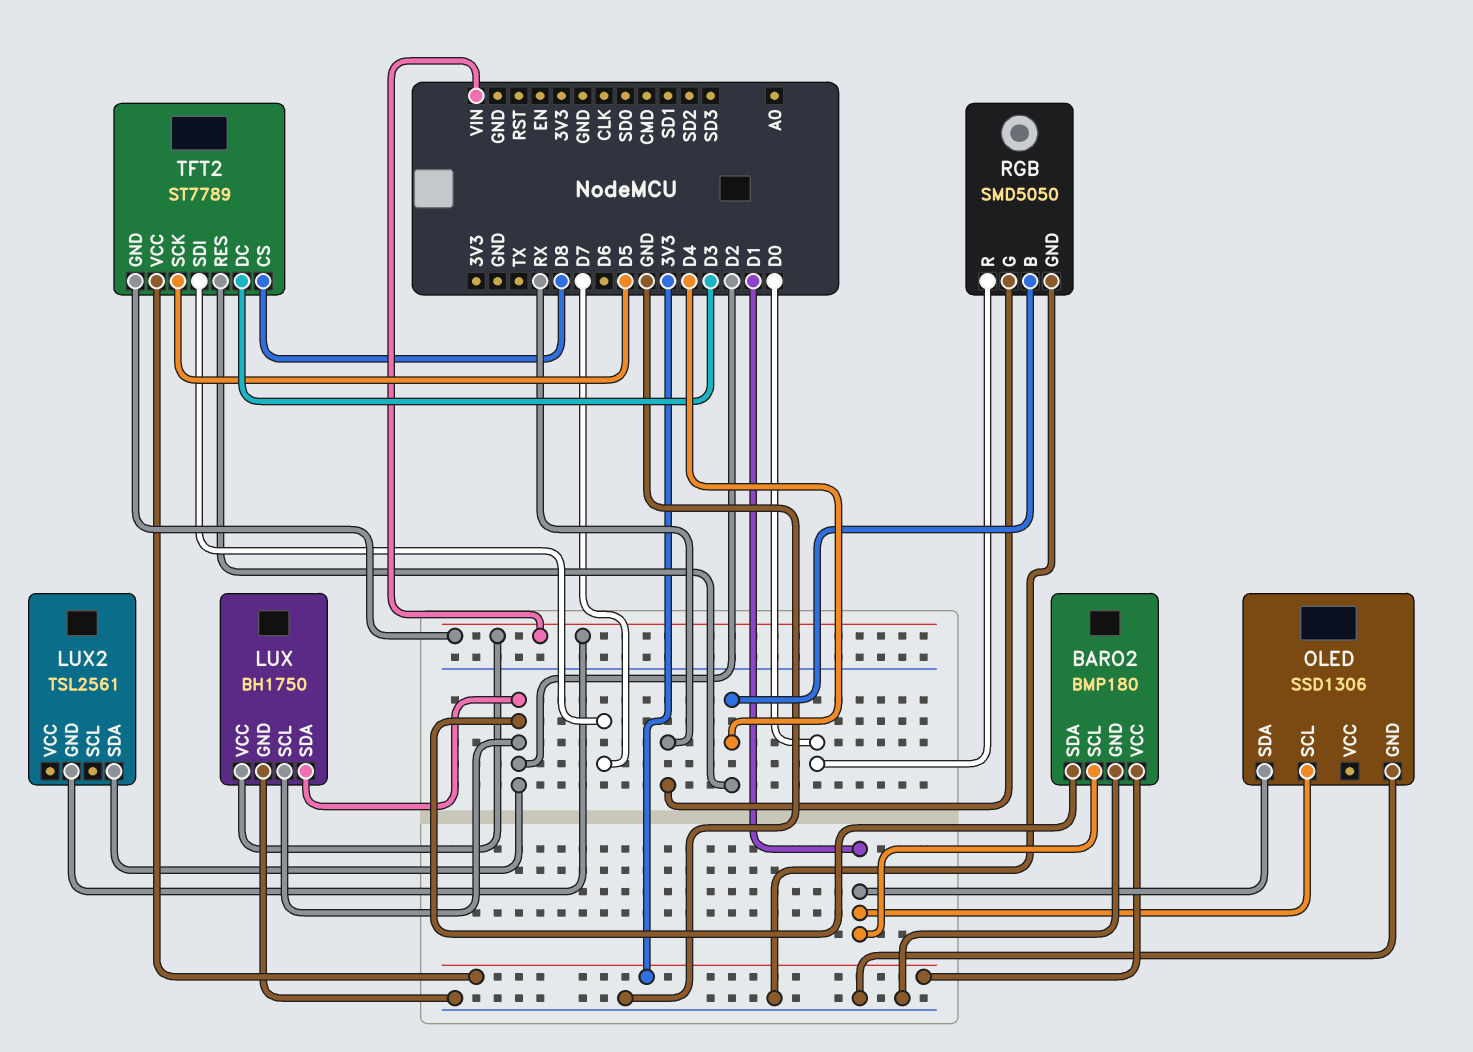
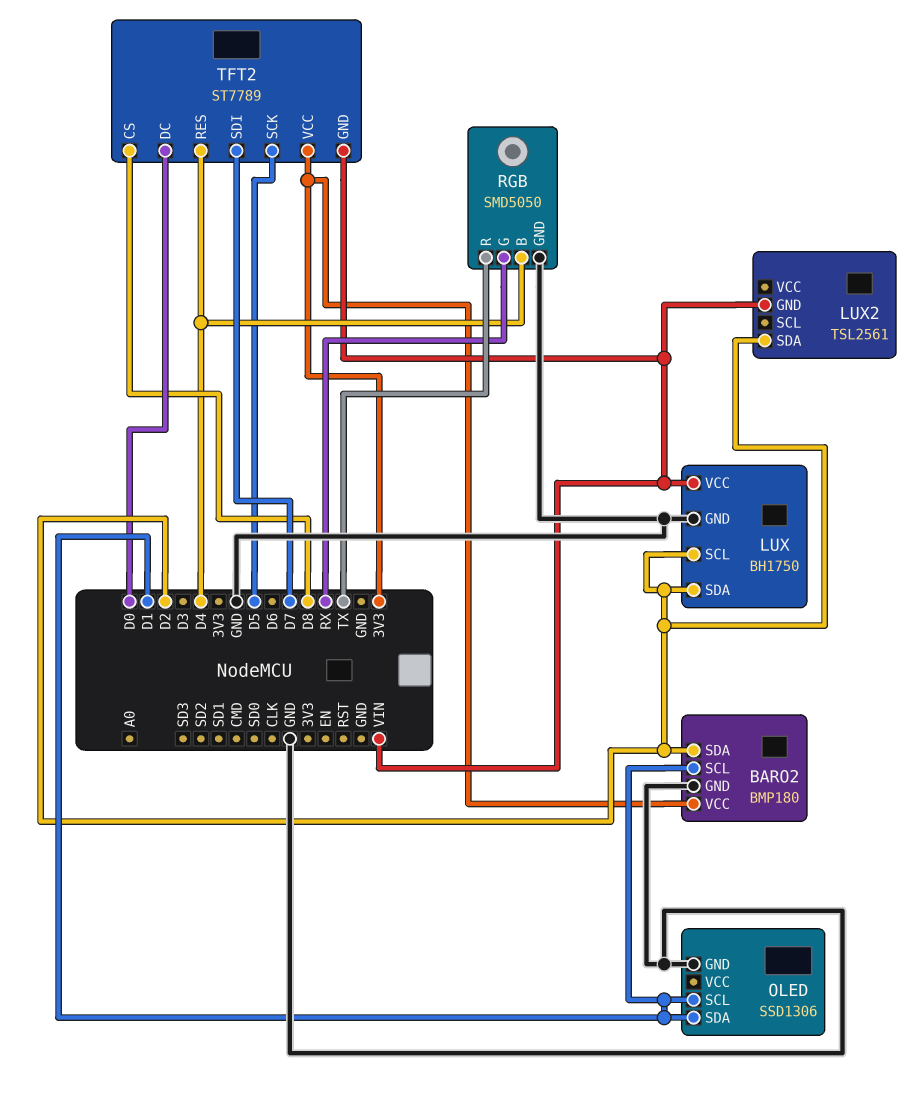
RGB pin R: D0 -> TX
TFT2 pin DC: D3 -> D0

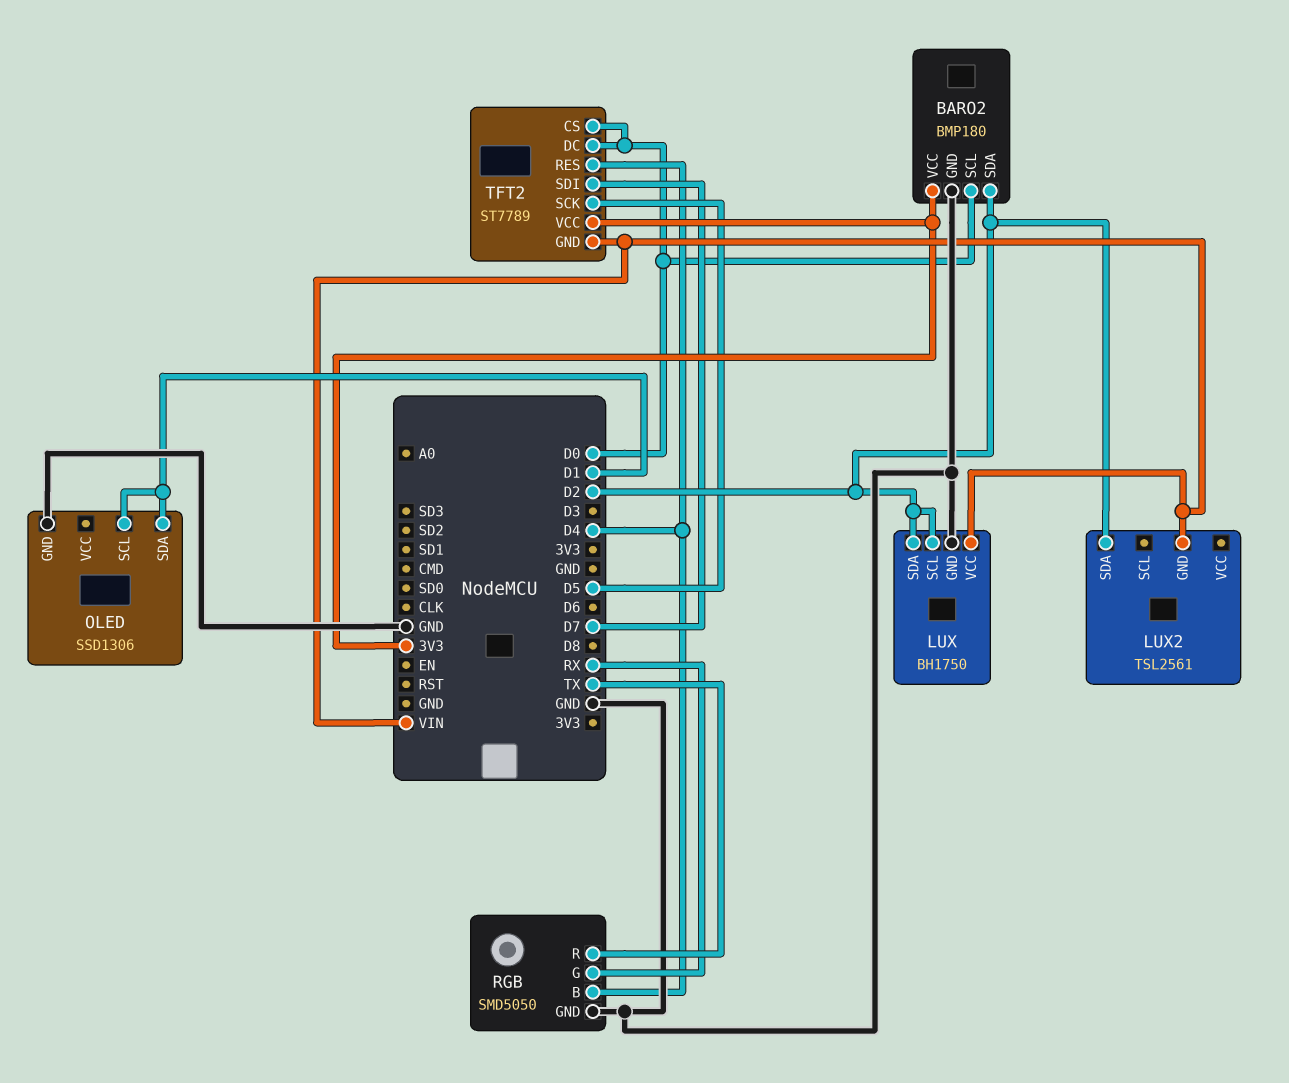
BARO2 pin SCL: D1 -> D0
TFT2 pin CS: D8 -> D0

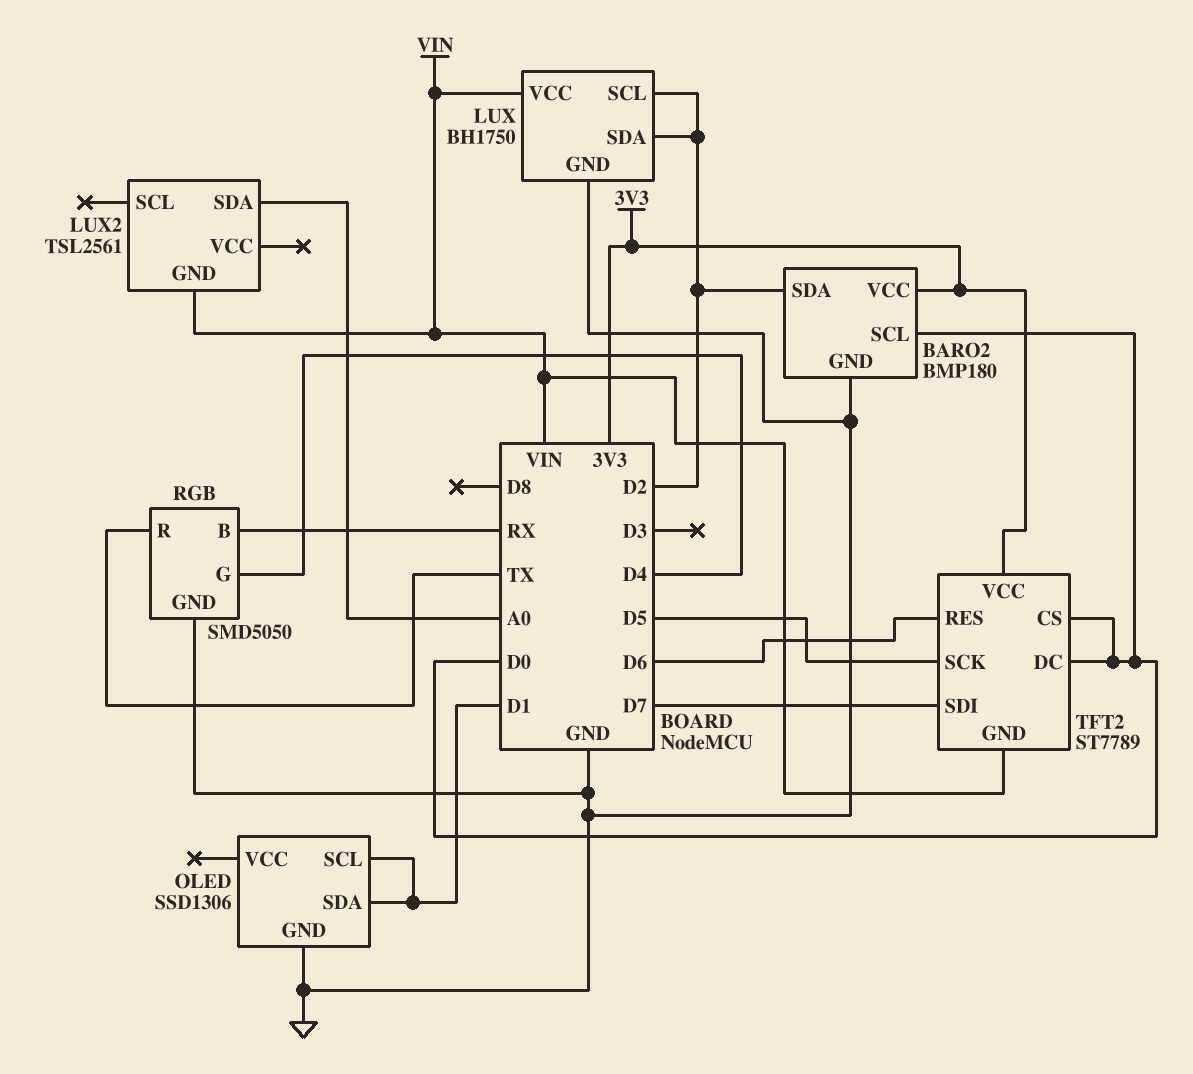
LUX2 pin SDA: D2 -> A0
RGB pin B: D4 -> RX
RGB pin G: RX -> D4
TFT2 pin RES: D4 -> D6

